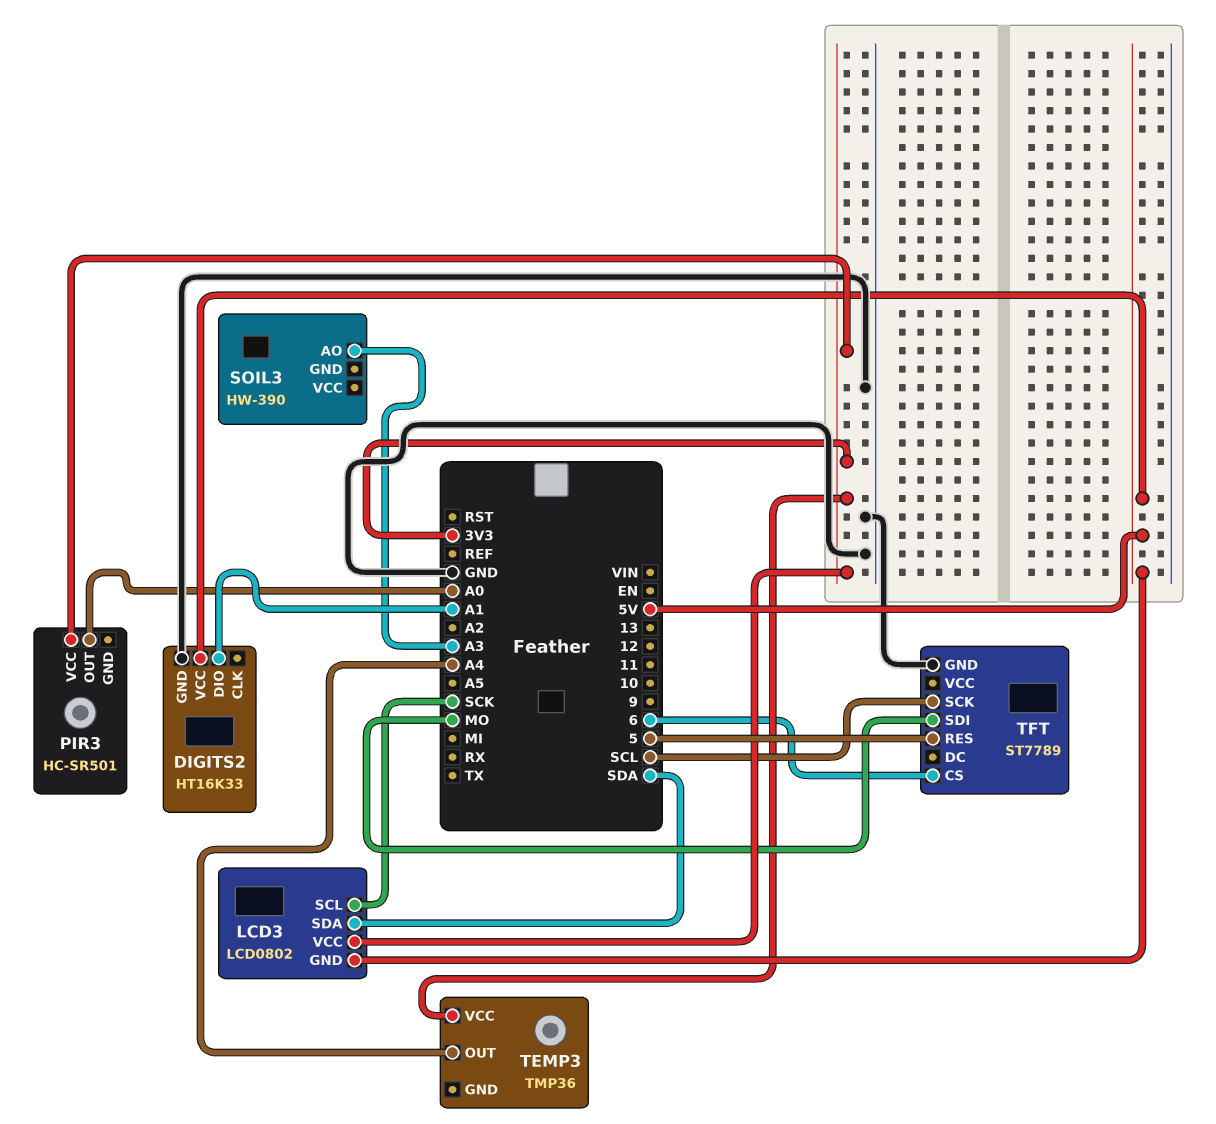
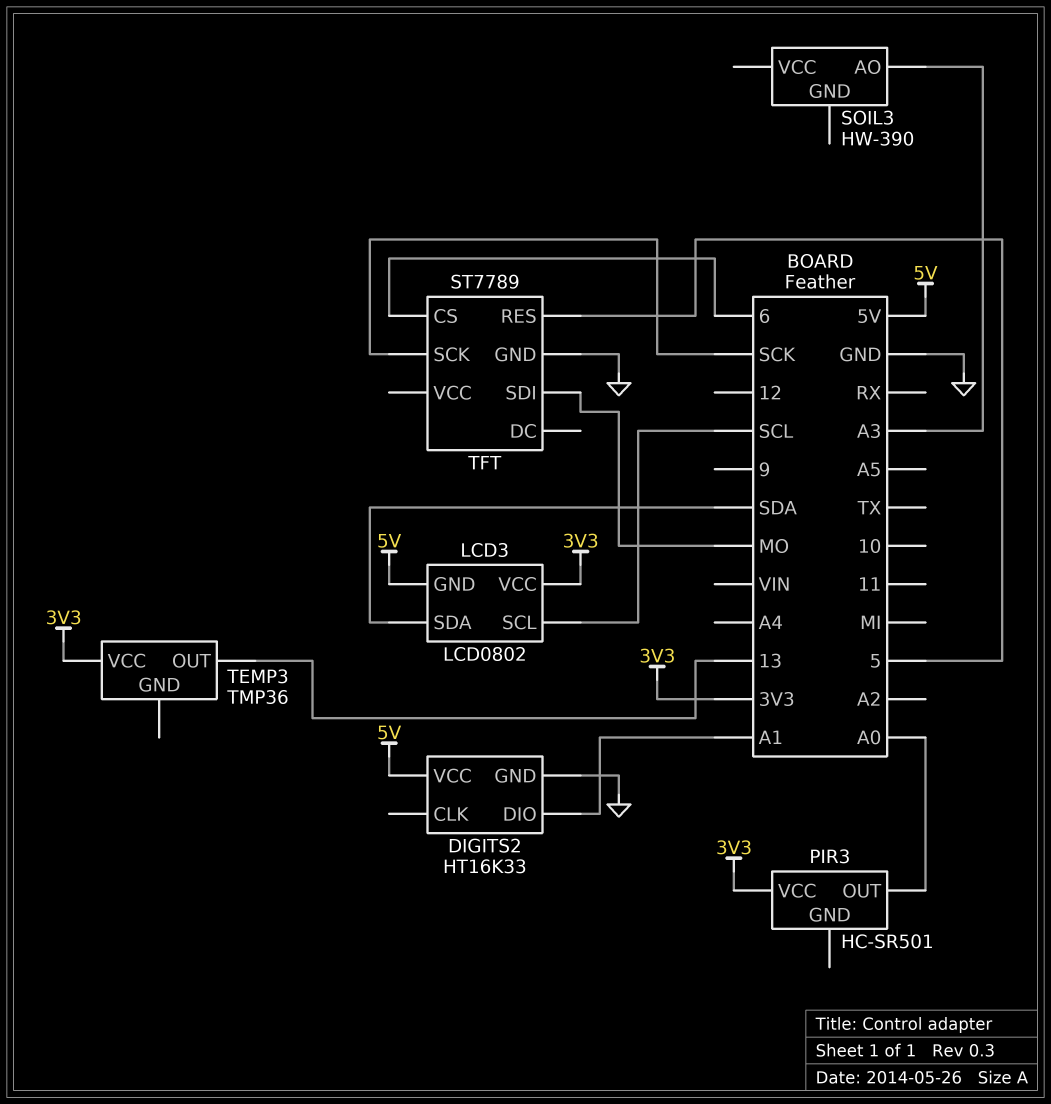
LCD3 pin SCL: SCK -> SCL
TEMP3 pin OUT: A4 -> 13
TFT pin SCK: SCL -> SCK

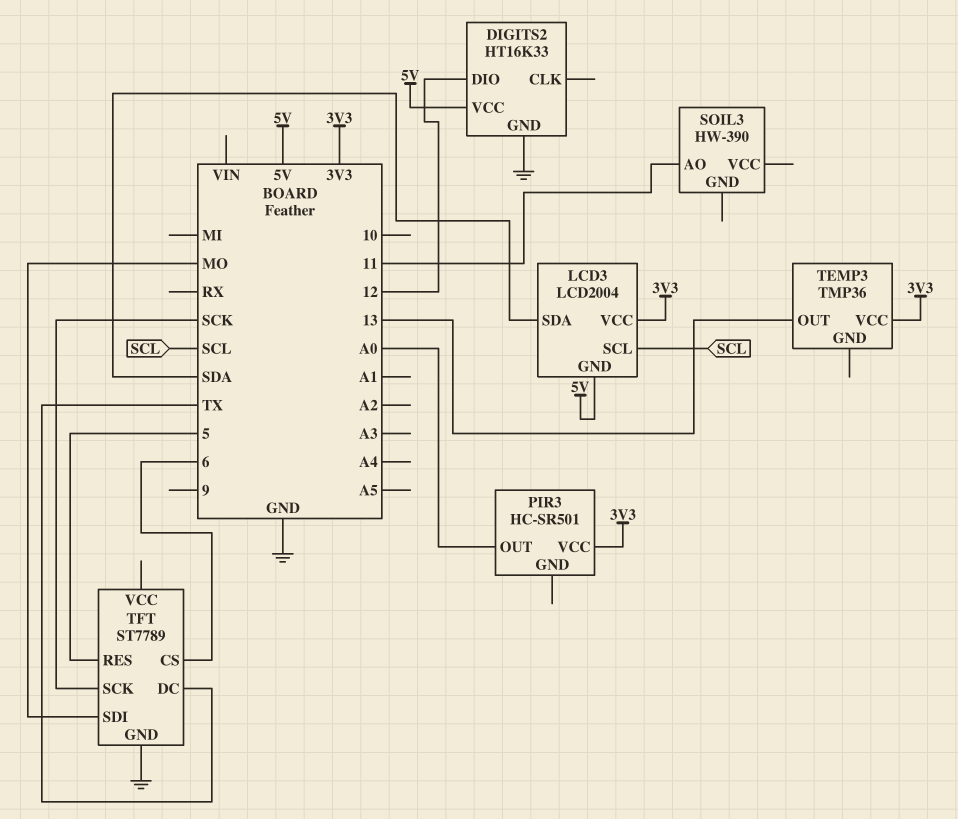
DIGITS2 pin DIO: A1 -> 12
LCD3: LCD0802 -> LCD2004
SOIL3 pin AO: A3 -> 11
TFT pin DC: none -> TX

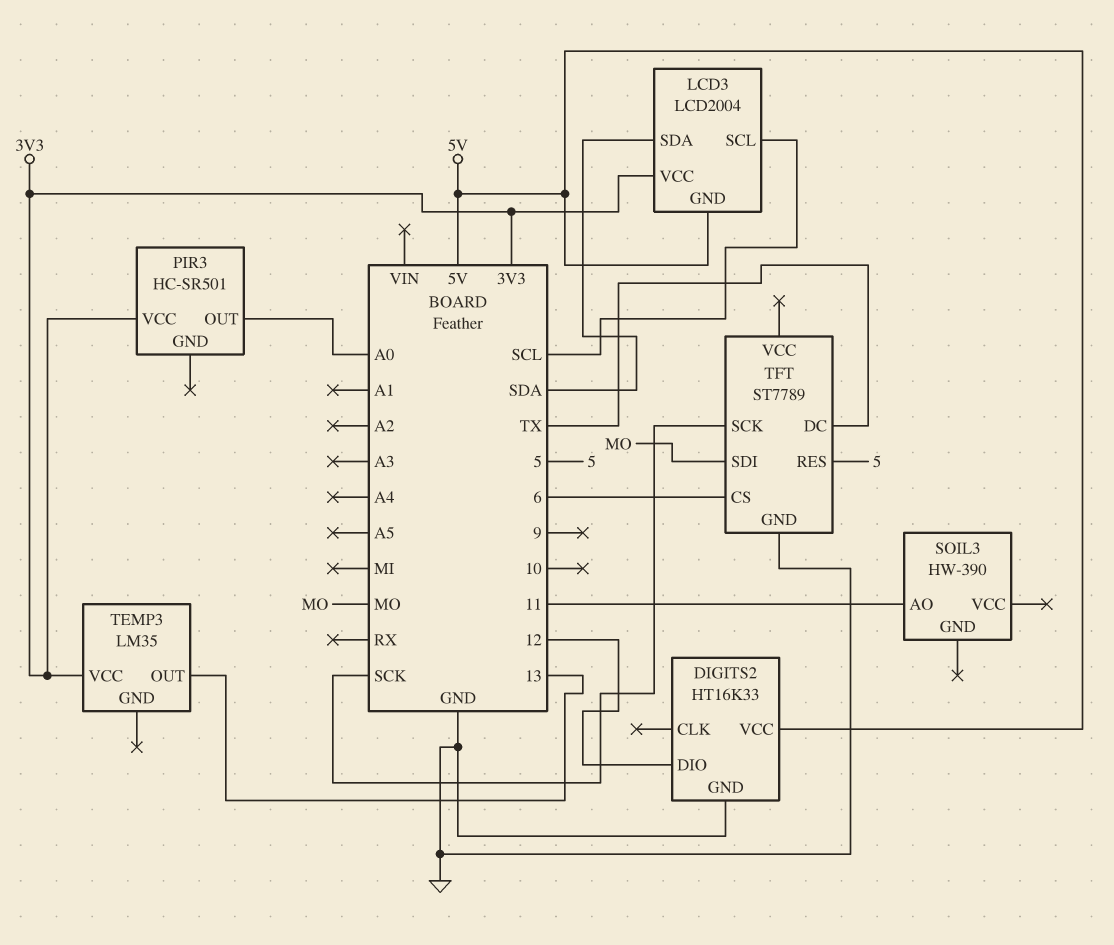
TEMP3: TMP36 -> LM35

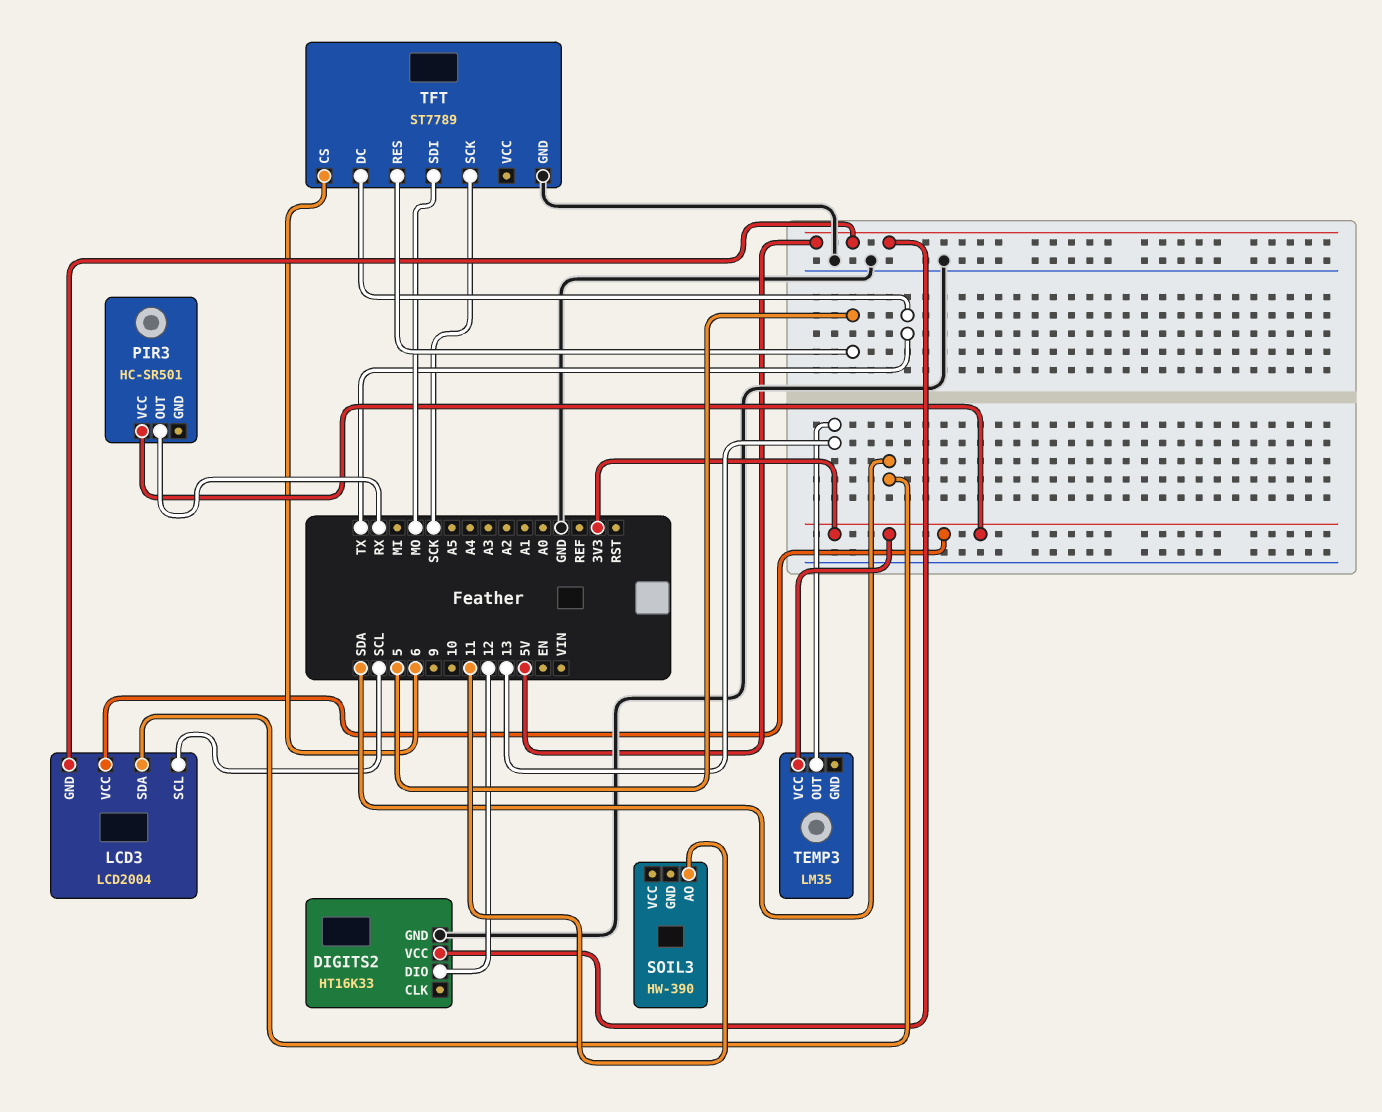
PIR3 pin OUT: A0 -> RX

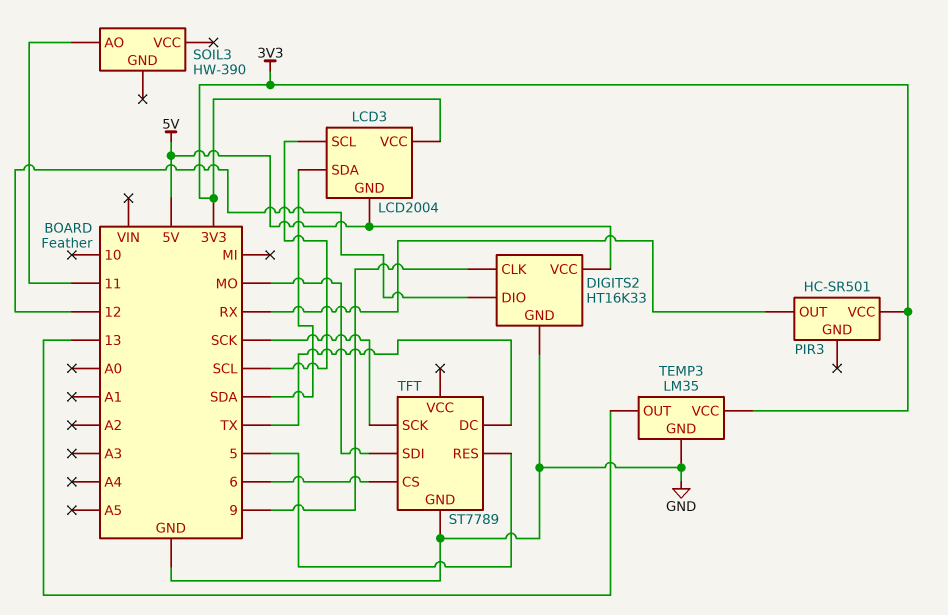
DIGITS2 pin CLK: none -> 9
TEMP3 pin GND: none -> GND

